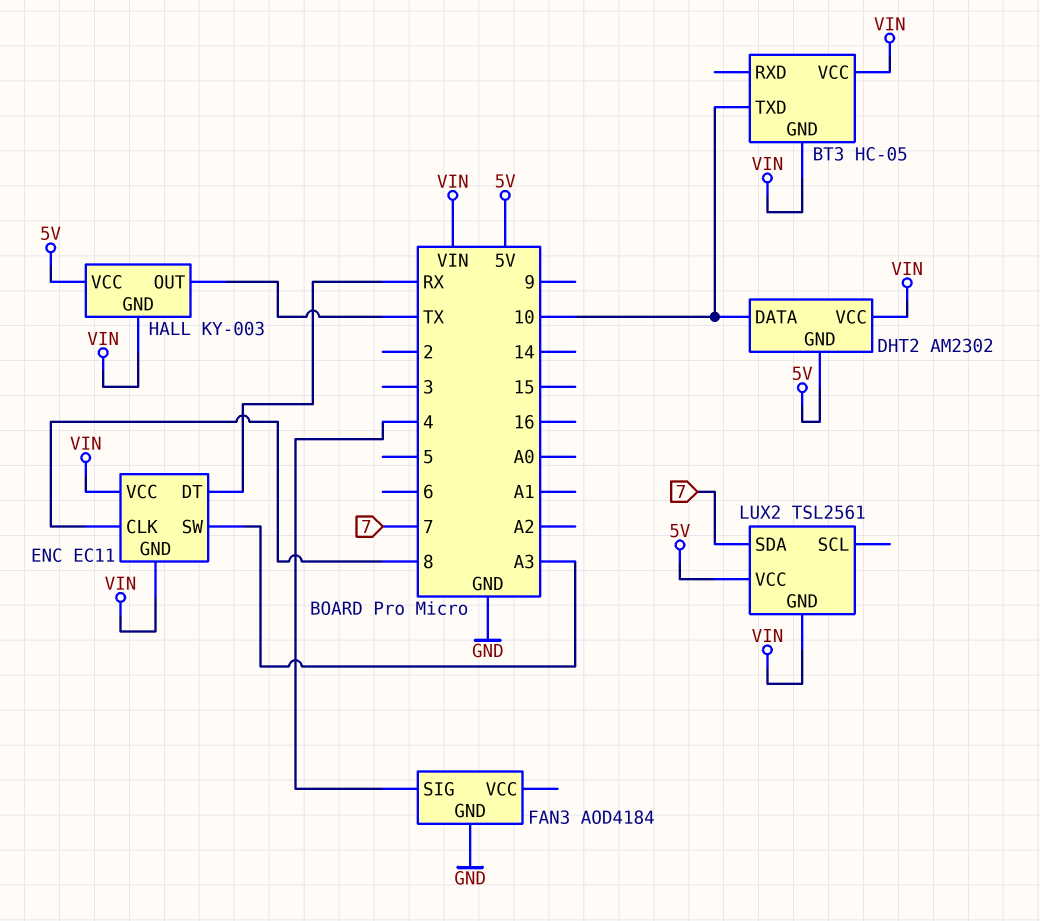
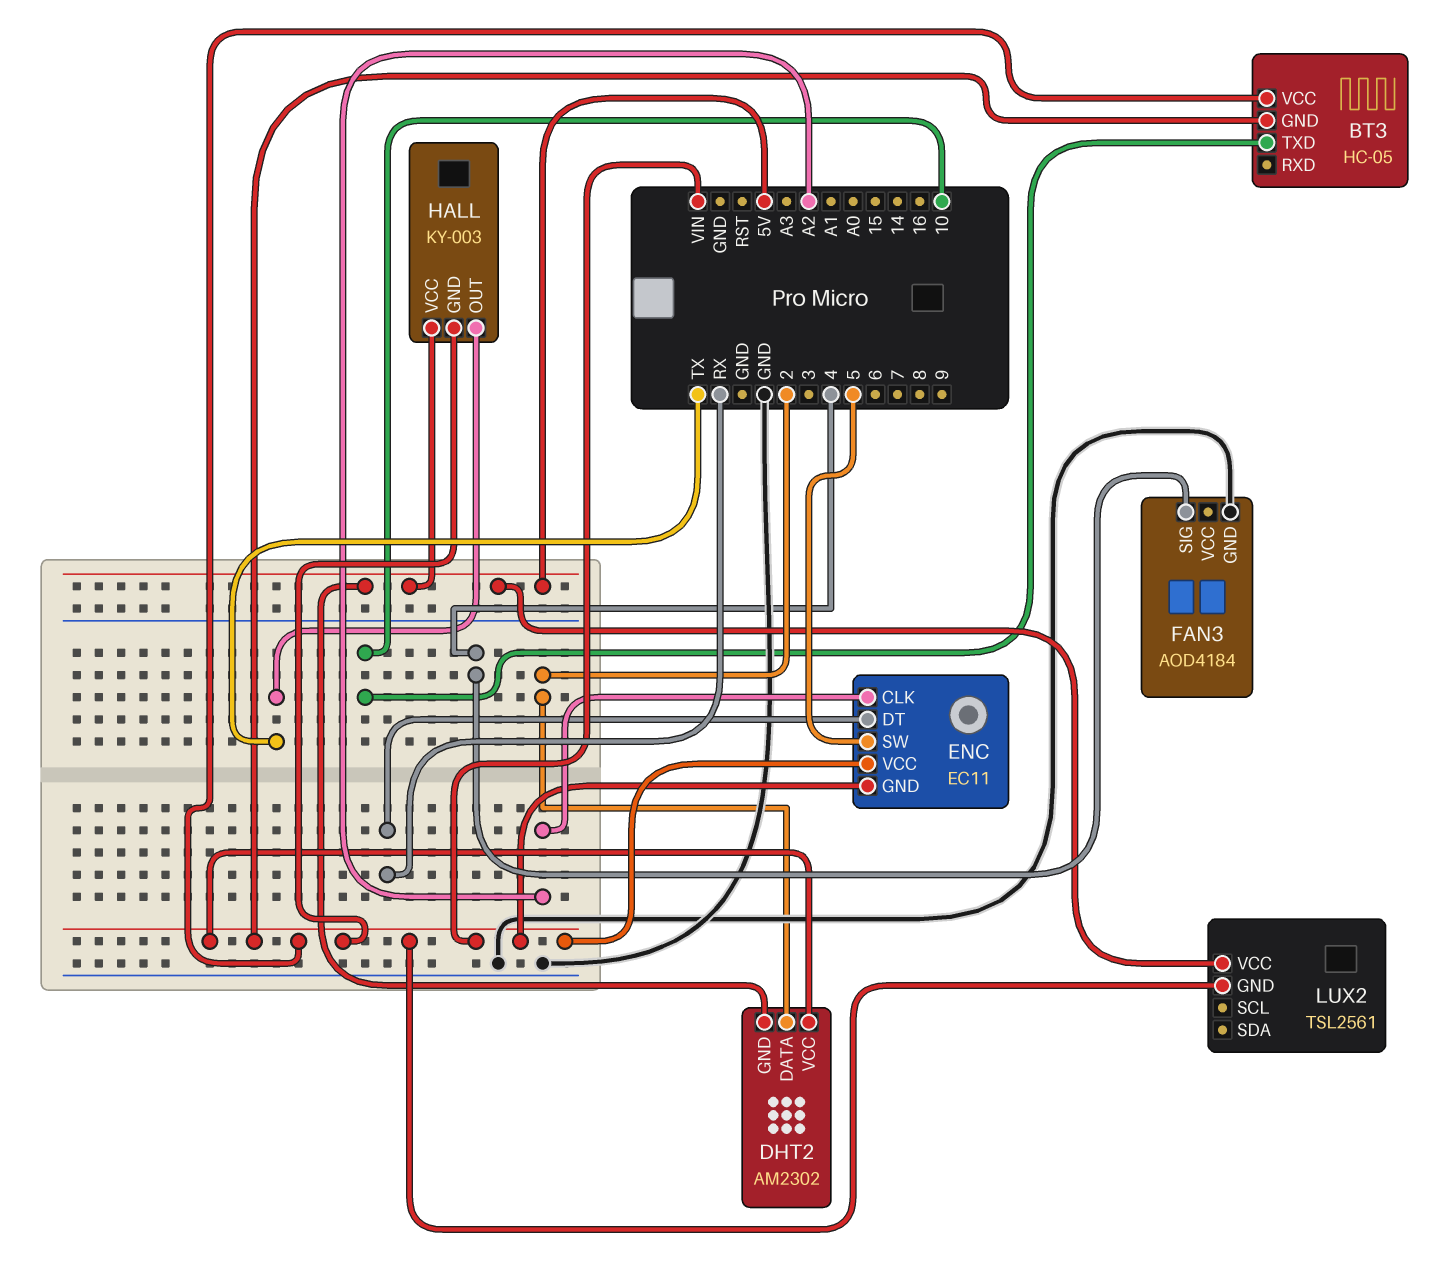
DHT2 pin DATA: 10 -> 2
ENC pin CLK: 8 -> A2
ENC pin SW: A3 -> 5
LUX2 pin SDA: 7 -> none

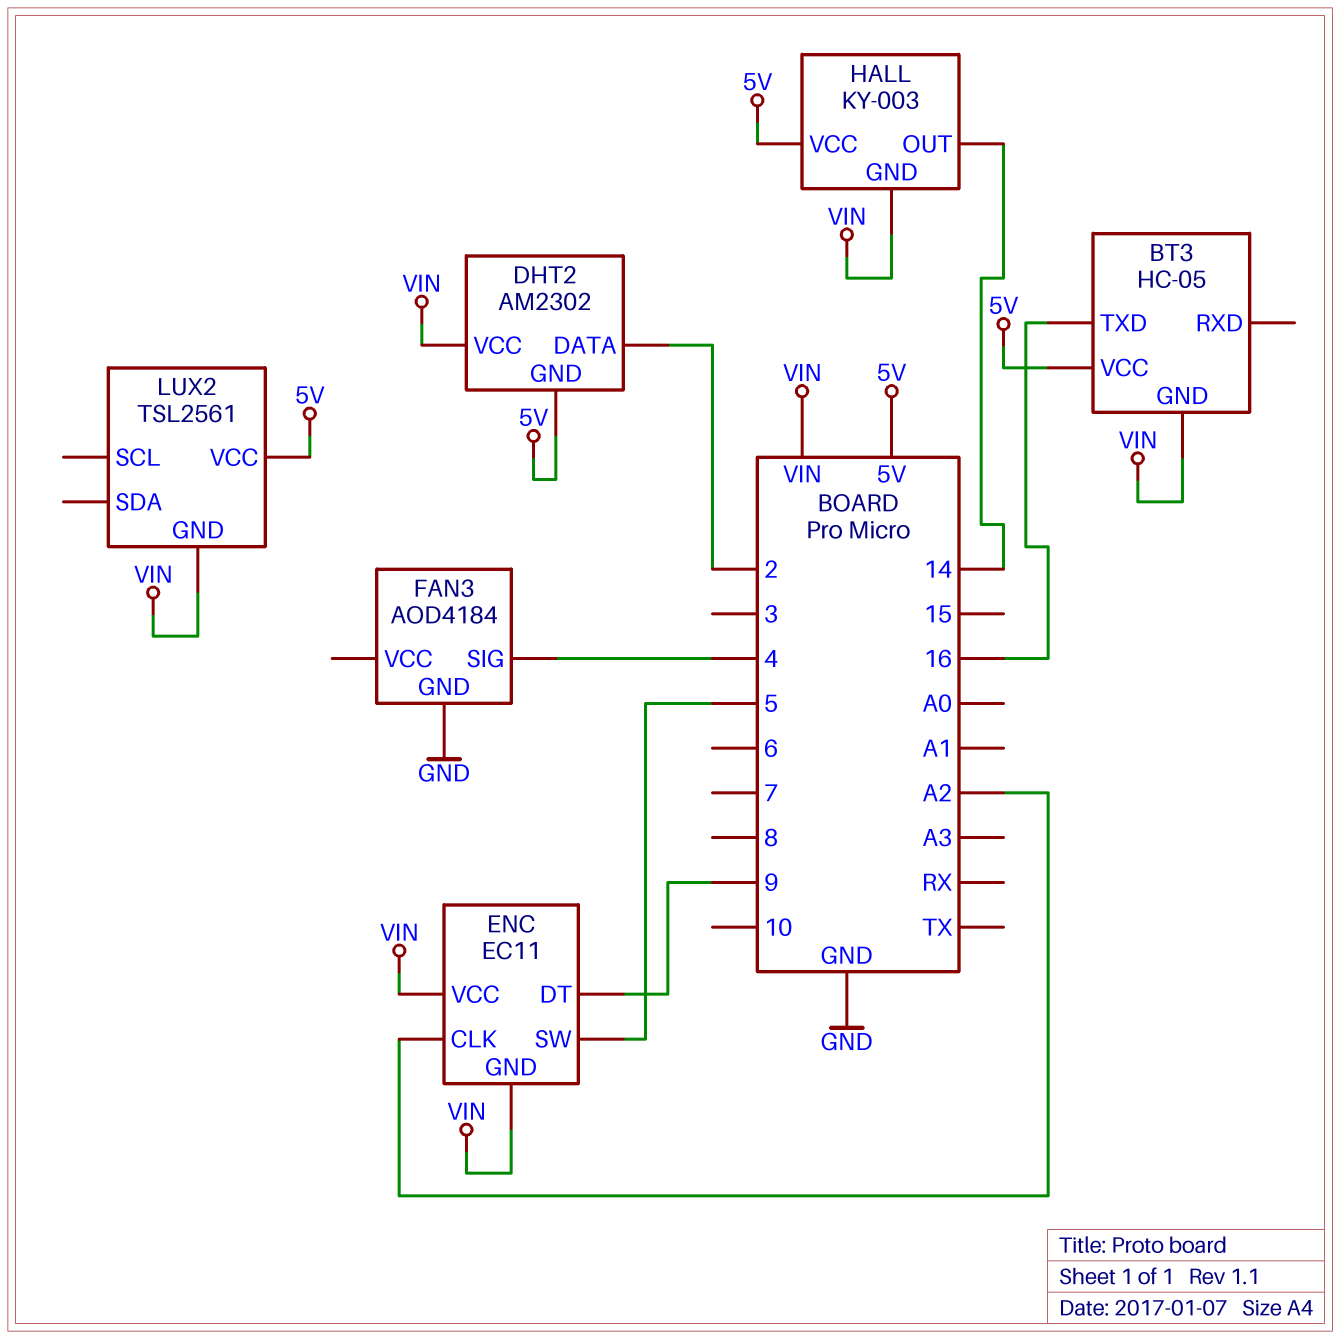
BT3 pin TXD: 10 -> 16
BT3 pin VCC: VIN -> 5V
ENC pin DT: RX -> 9
HALL pin OUT: TX -> 14

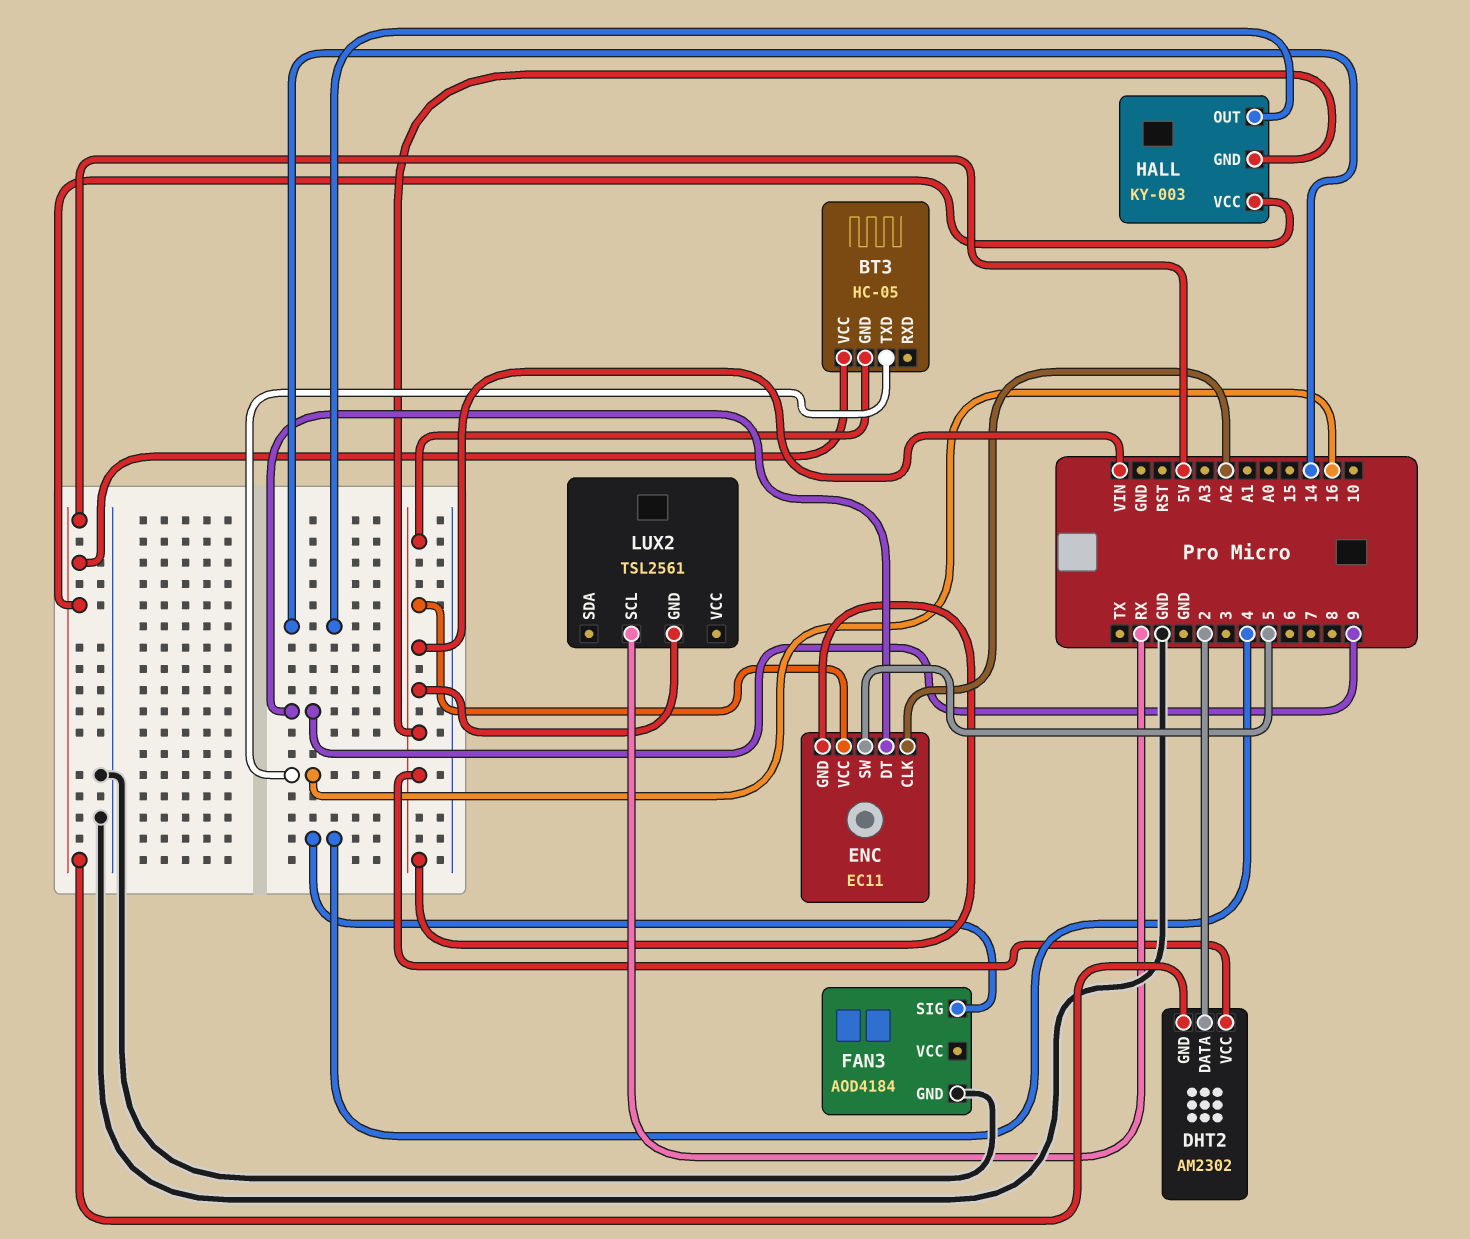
LUX2 pin SCL: none -> RX
LUX2 pin VCC: 5V -> none

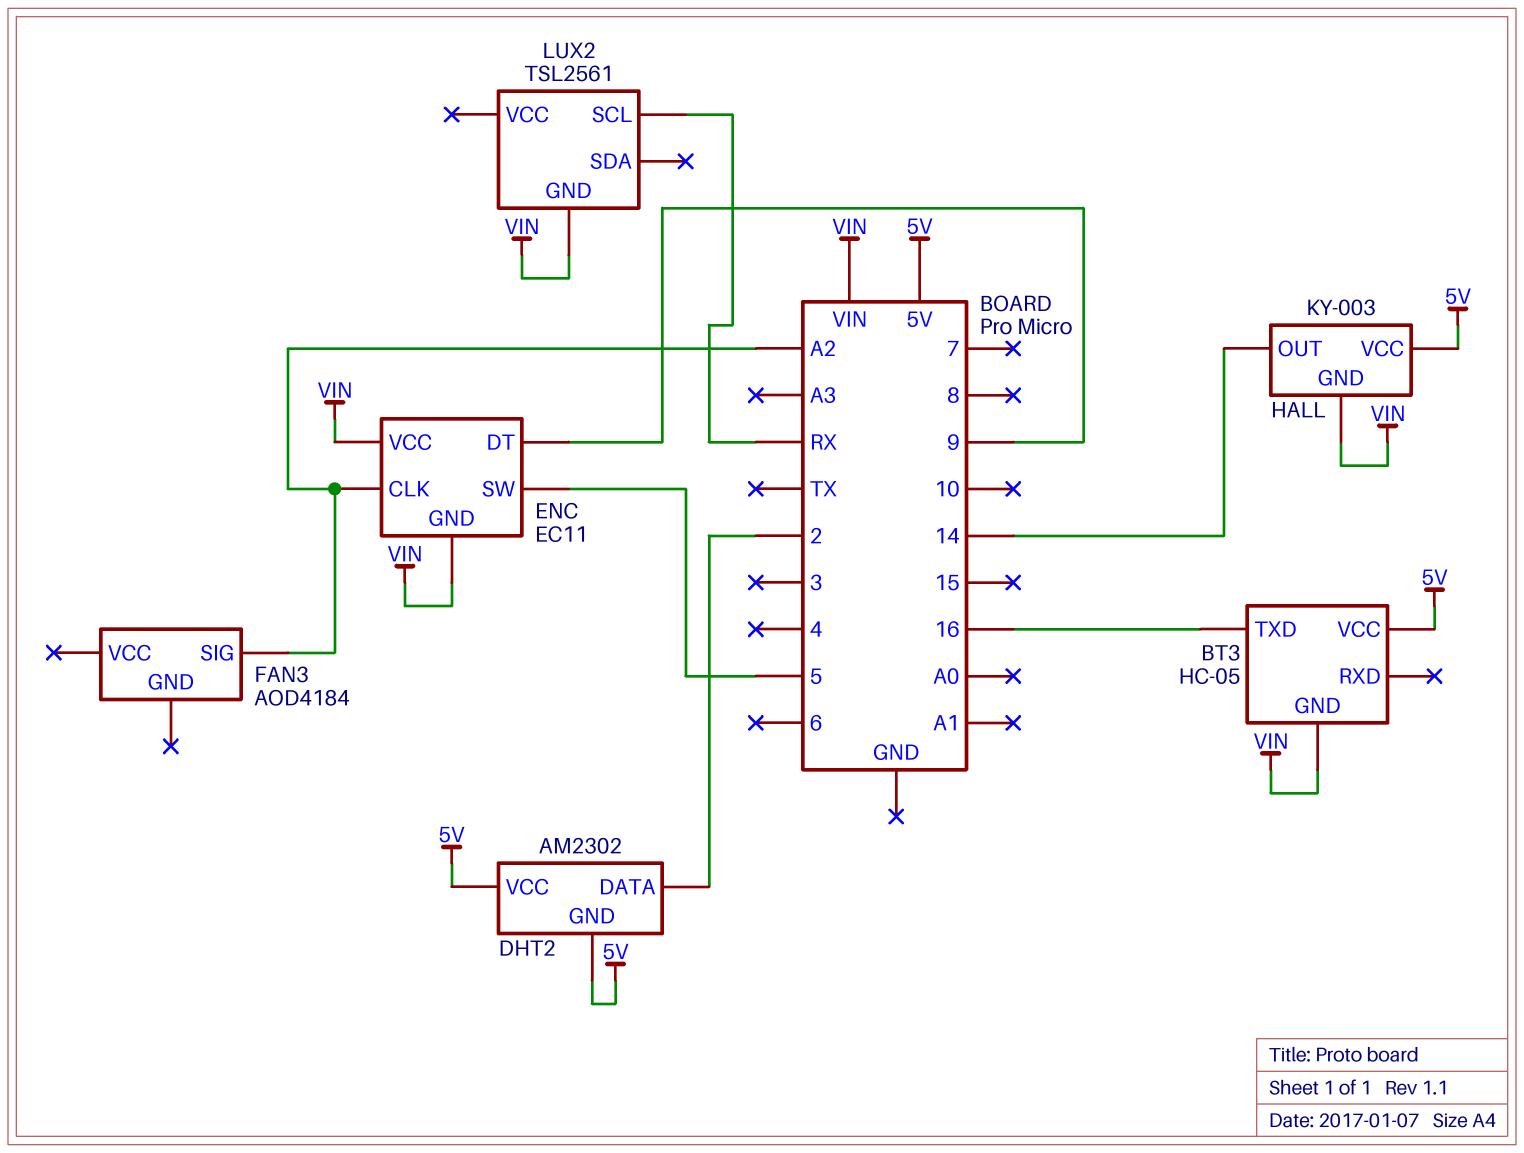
DHT2 pin VCC: VIN -> 5V
FAN3 pin GND: GND -> none
FAN3 pin SIG: 4 -> A2

